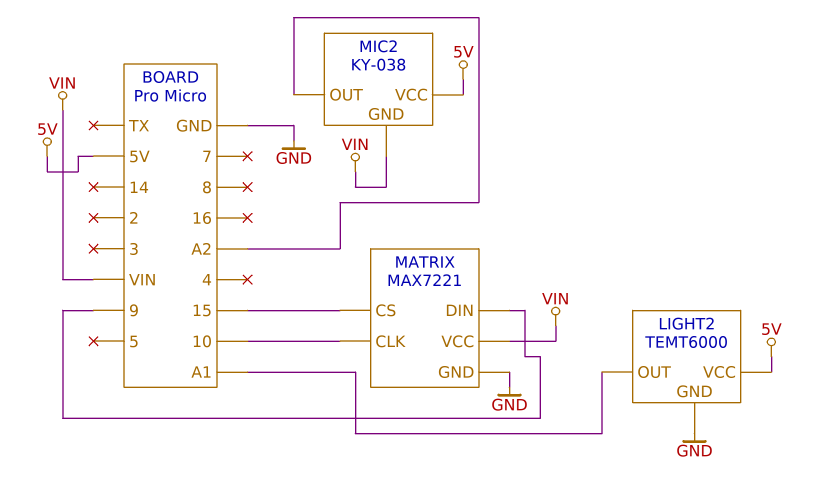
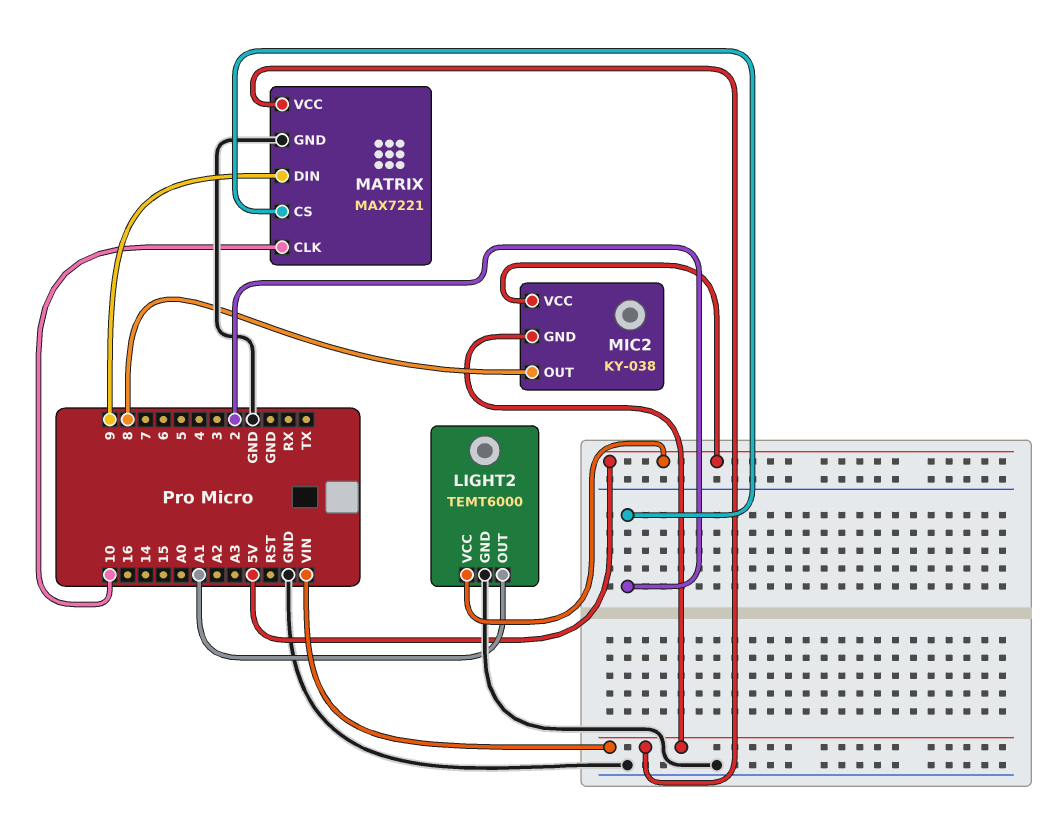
MATRIX pin CS: 15 -> 2
MIC2 pin OUT: A2 -> 8

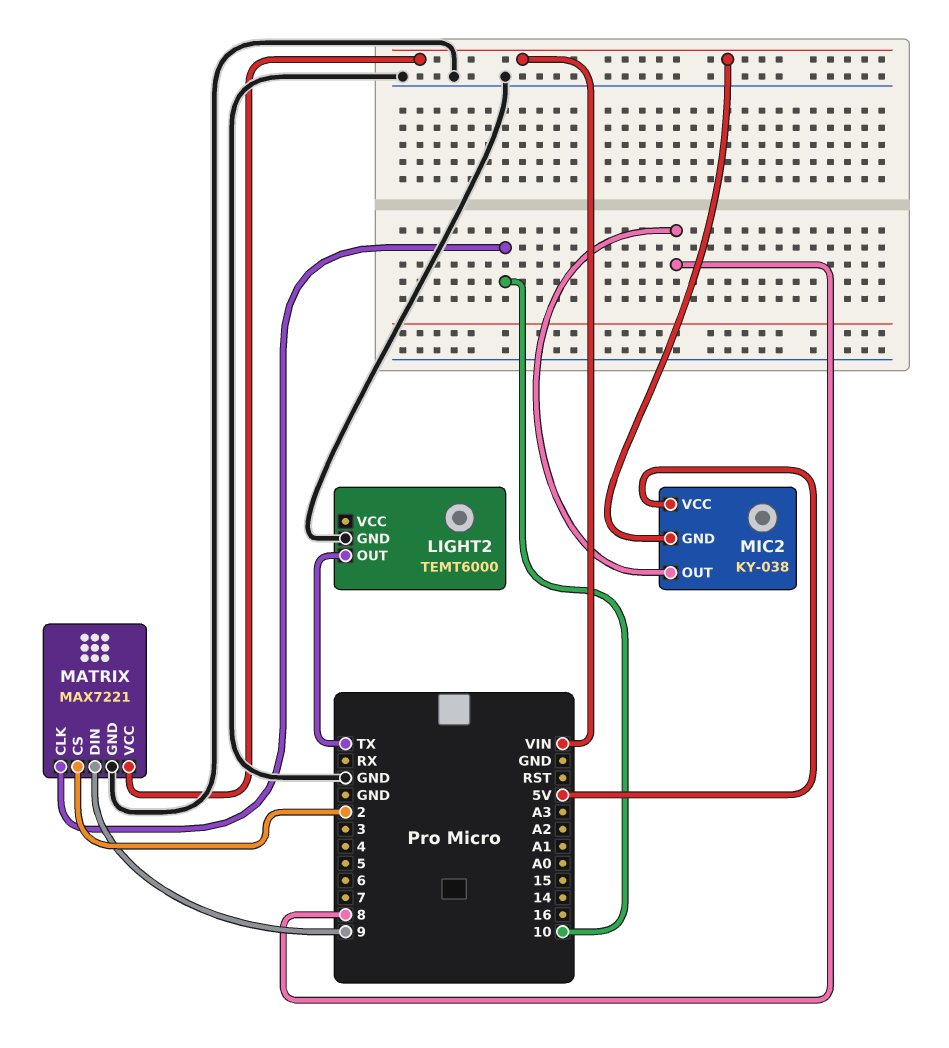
LIGHT2 pin OUT: A1 -> TX
LIGHT2 pin VCC: 5V -> none

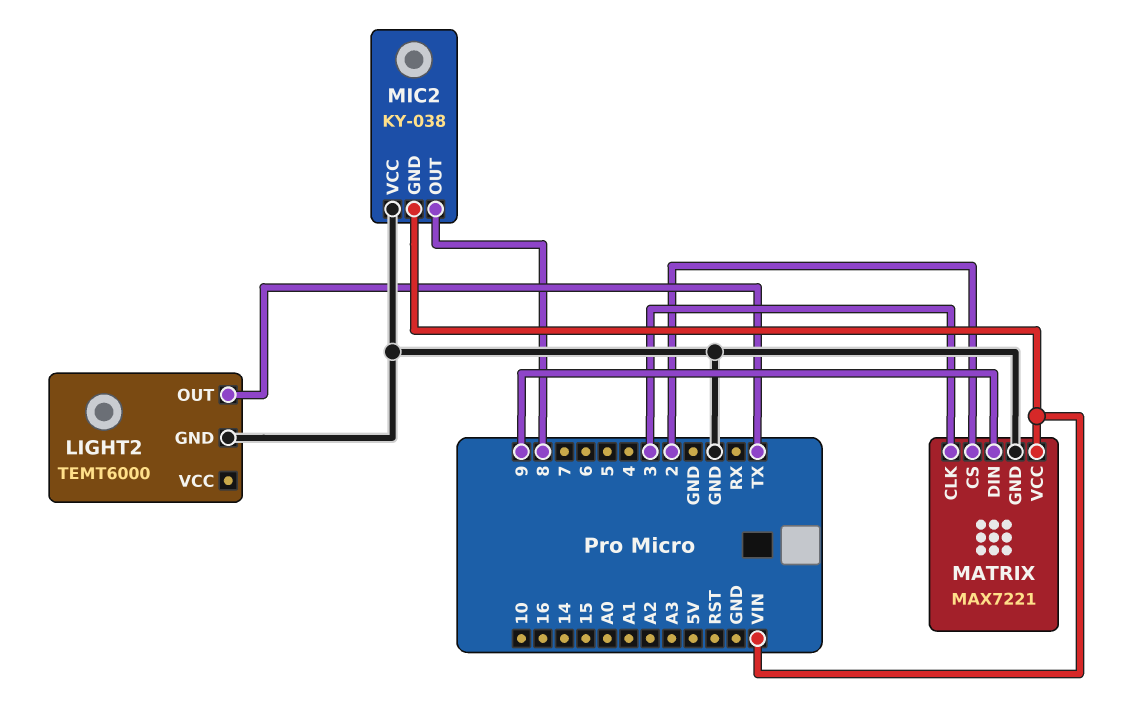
MATRIX pin CLK: 10 -> 3
MIC2 pin VCC: 5V -> GND

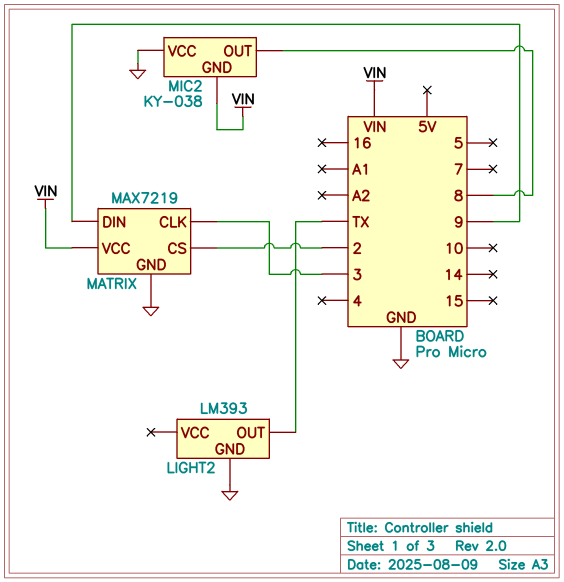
LIGHT2: TEMT6000 -> LM393
MATRIX: MAX7221 -> MAX7219

